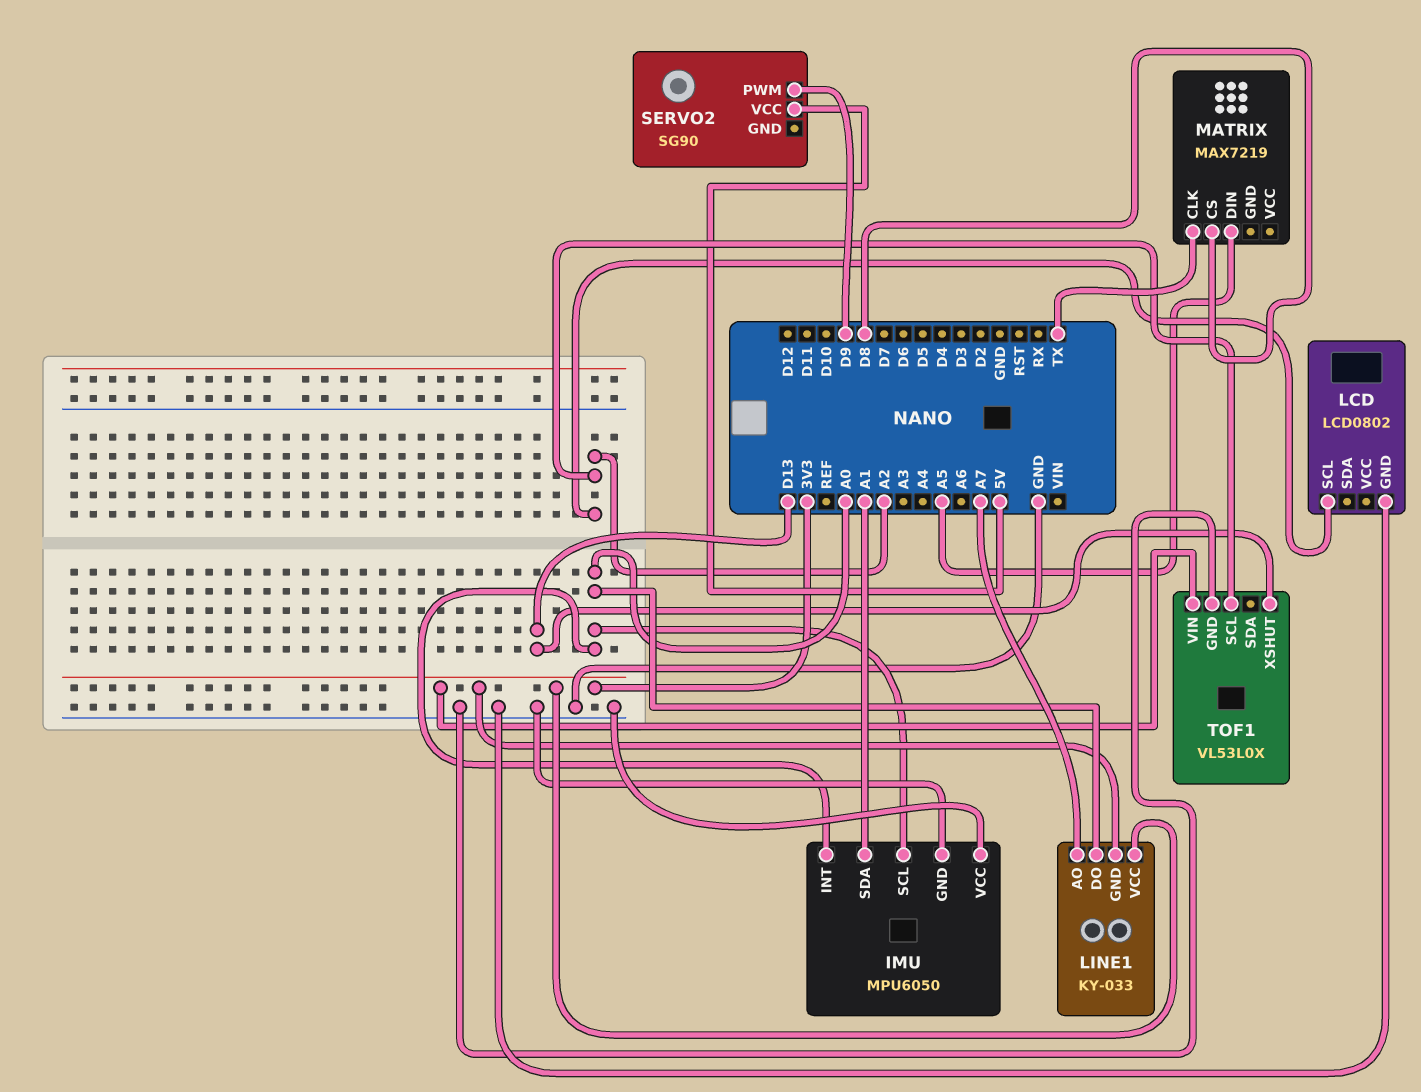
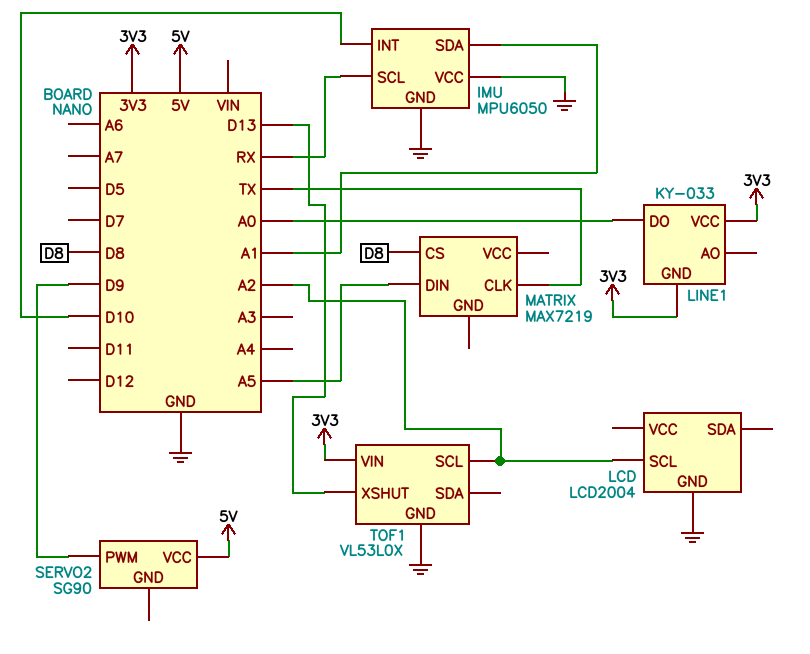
IMU pin INT: A0 -> D10
IMU pin SCL: A0 -> RX
LCD: LCD0802 -> LCD2004
LINE1 pin AO: A7 -> none

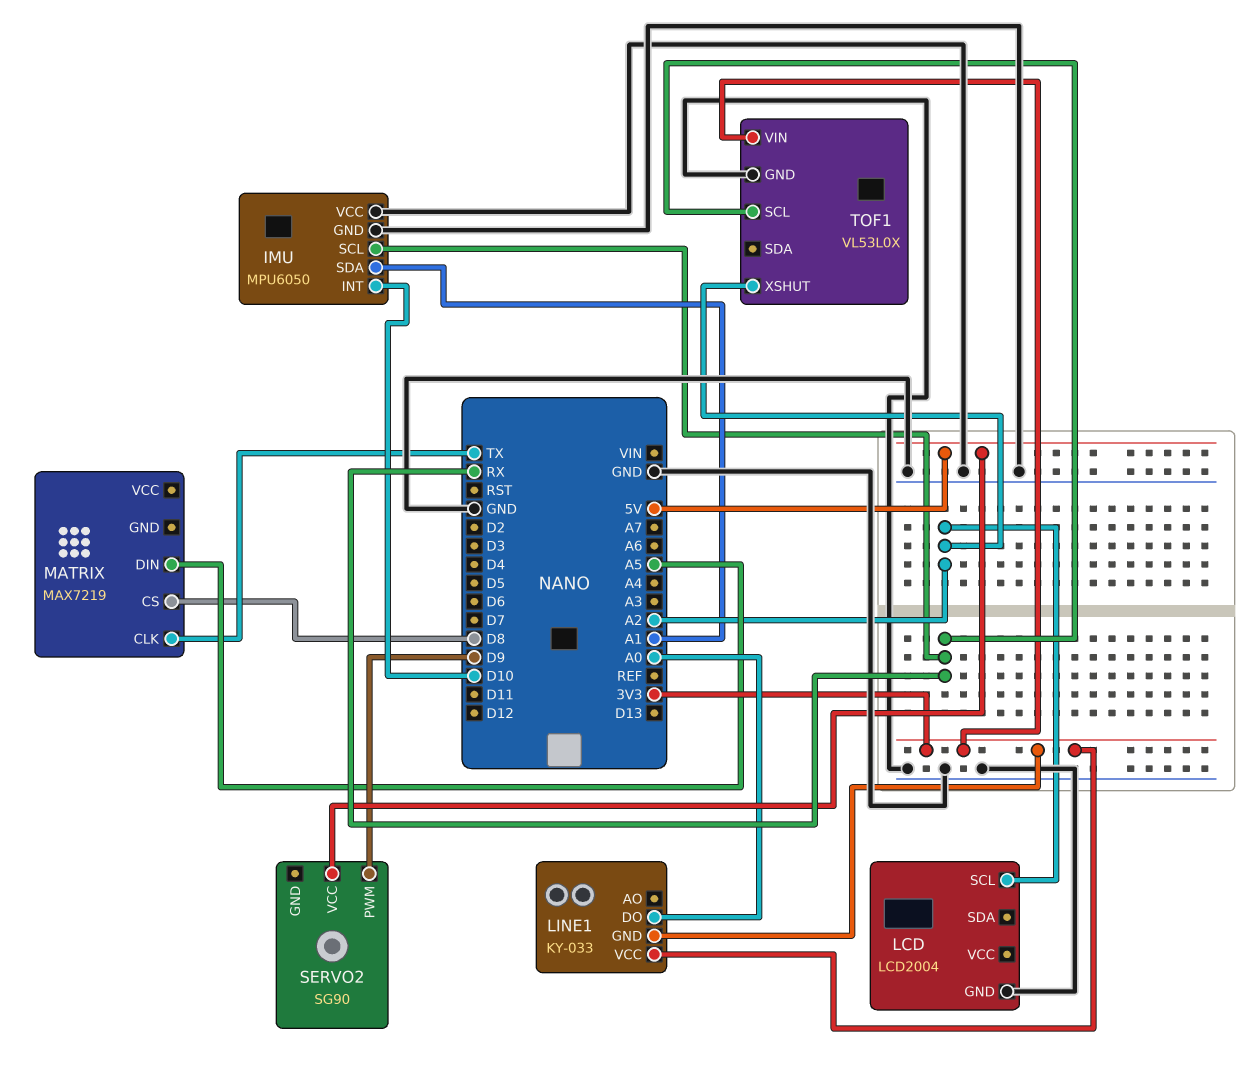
TOF1 pin SCL: A2 -> RX
TOF1 pin XSHUT: D13 -> A2

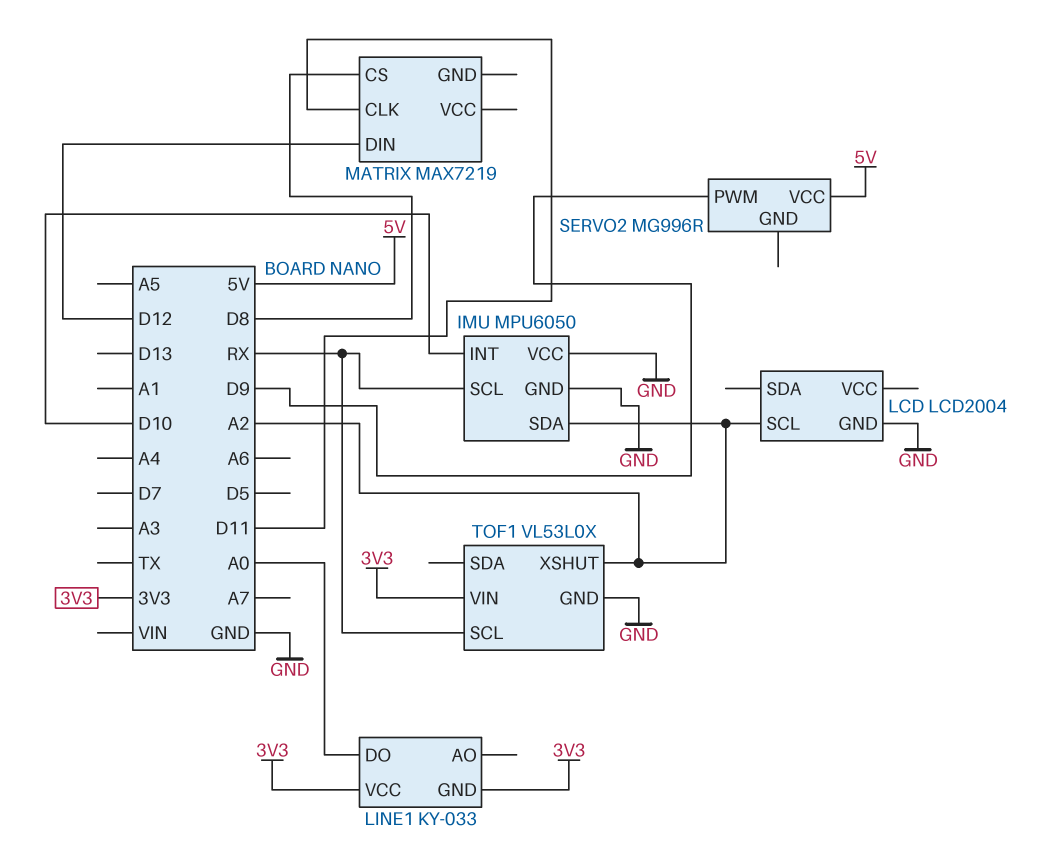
IMU pin SDA: A1 -> A2
MATRIX pin CLK: TX -> D11
MATRIX pin DIN: A5 -> D12
SERVO2: SG90 -> MG996R

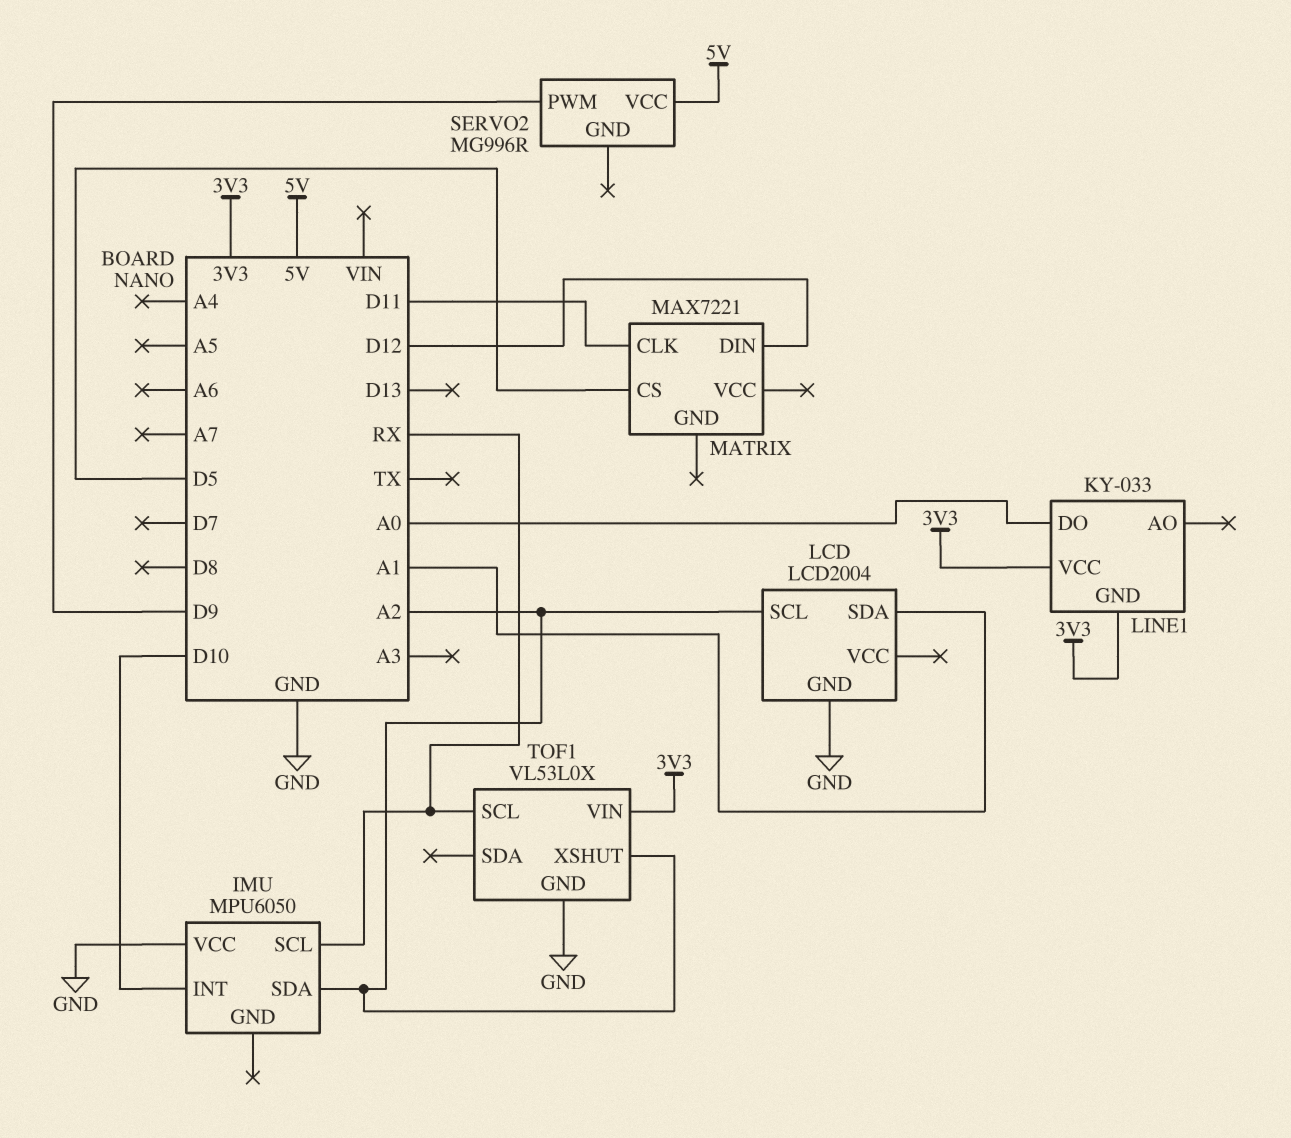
IMU pin GND: GND -> none
LCD pin SDA: none -> A1
MATRIX: MAX7219 -> MAX7221
MATRIX pin CS: D8 -> D5

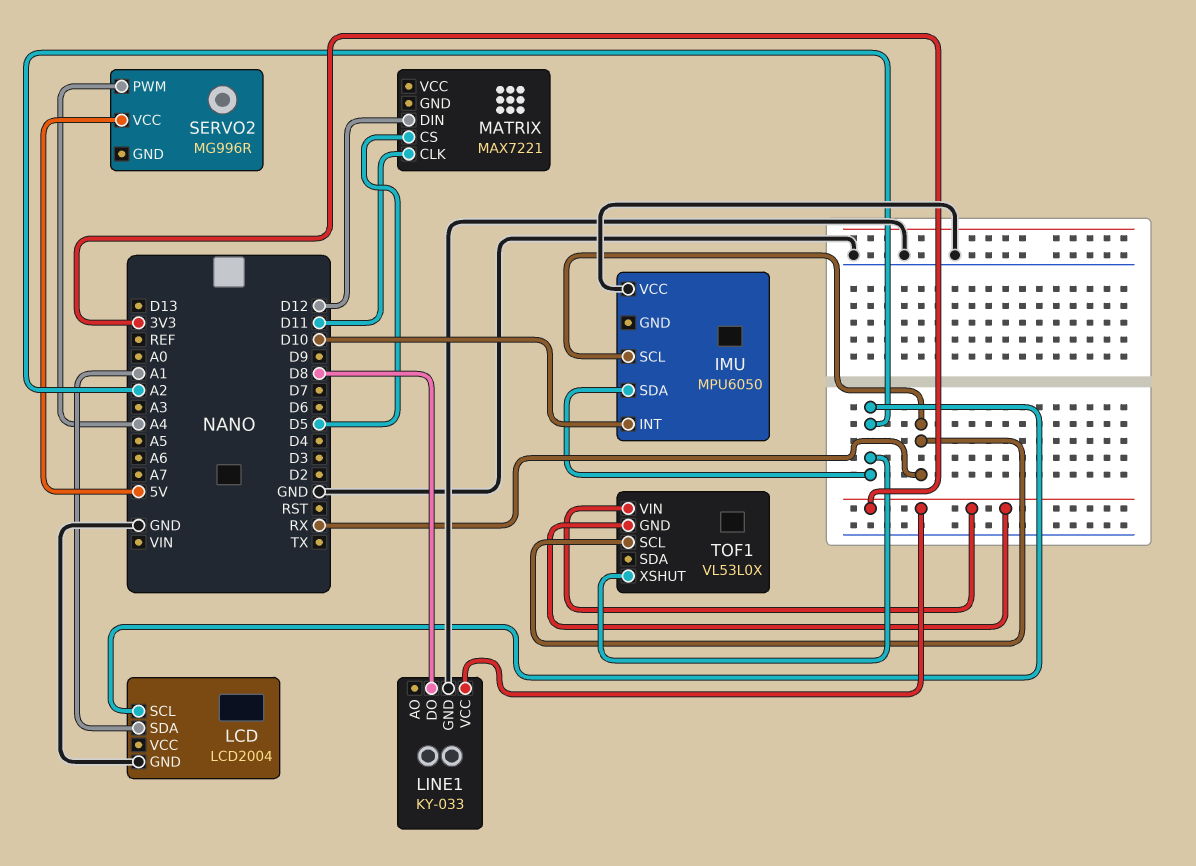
LINE1 pin DO: A0 -> D8
LINE1 pin GND: 3V3 -> GND
SERVO2 pin PWM: D9 -> A4
TOF1 pin GND: GND -> 3V3

